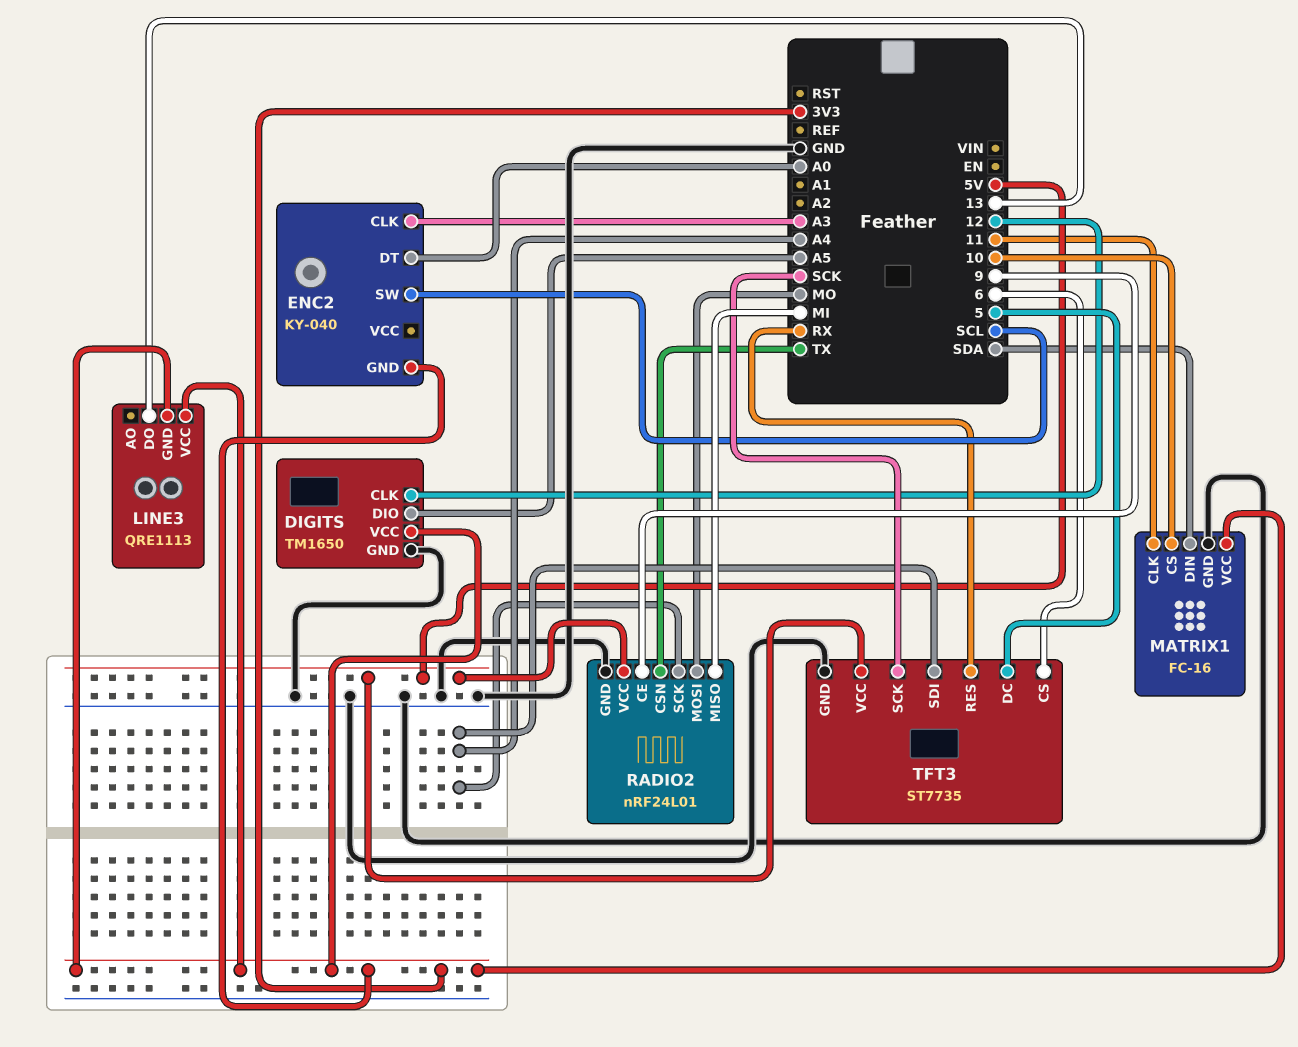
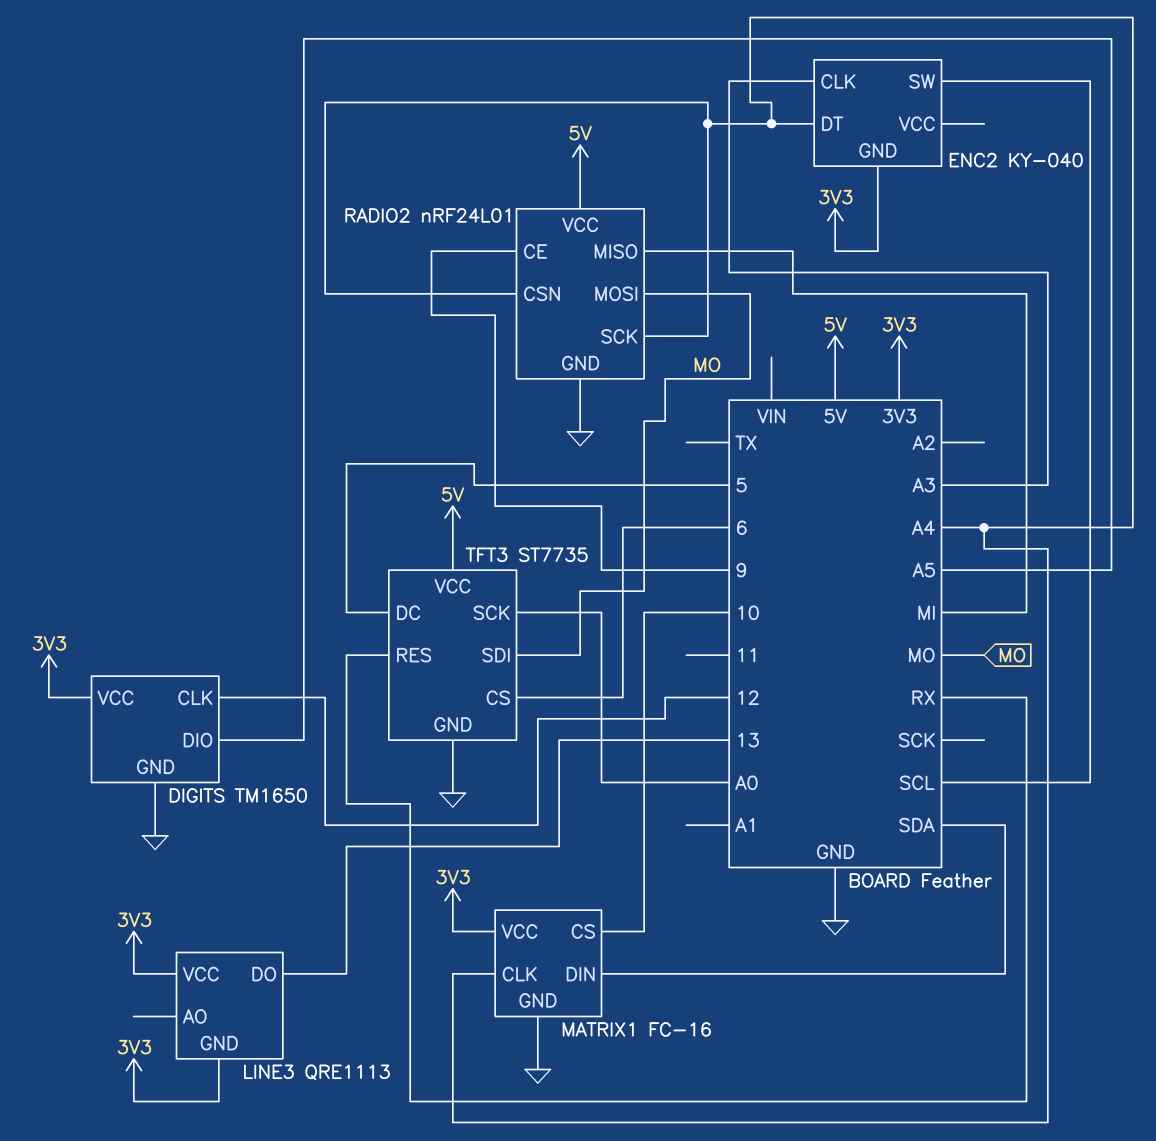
ENC2 pin DT: A0 -> A4
MATRIX1 pin CLK: 11 -> A4
RADIO2 pin CSN: TX -> A4
TFT3 pin SCK: SCK -> A0
TFT3 pin SDI: A4 -> MO

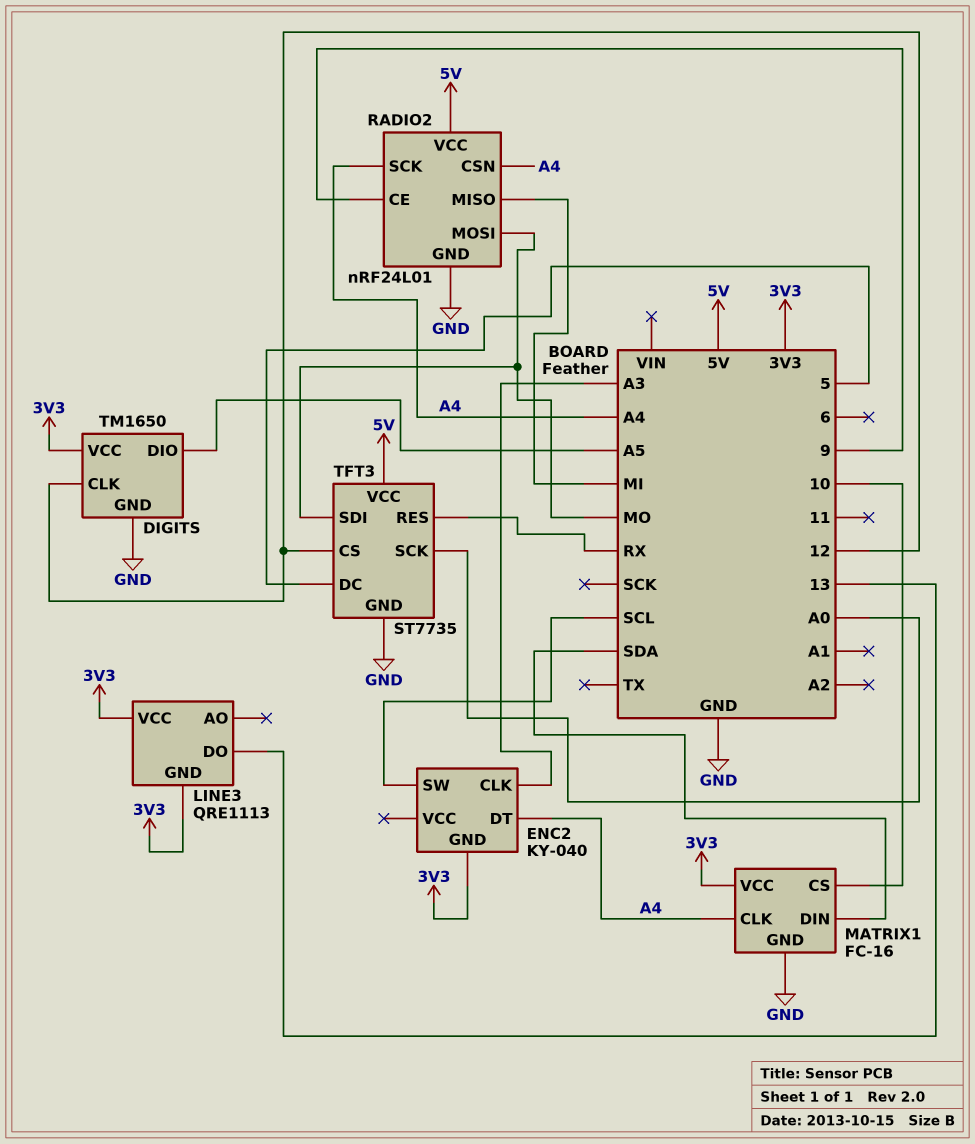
TFT3 pin CS: 6 -> 12

